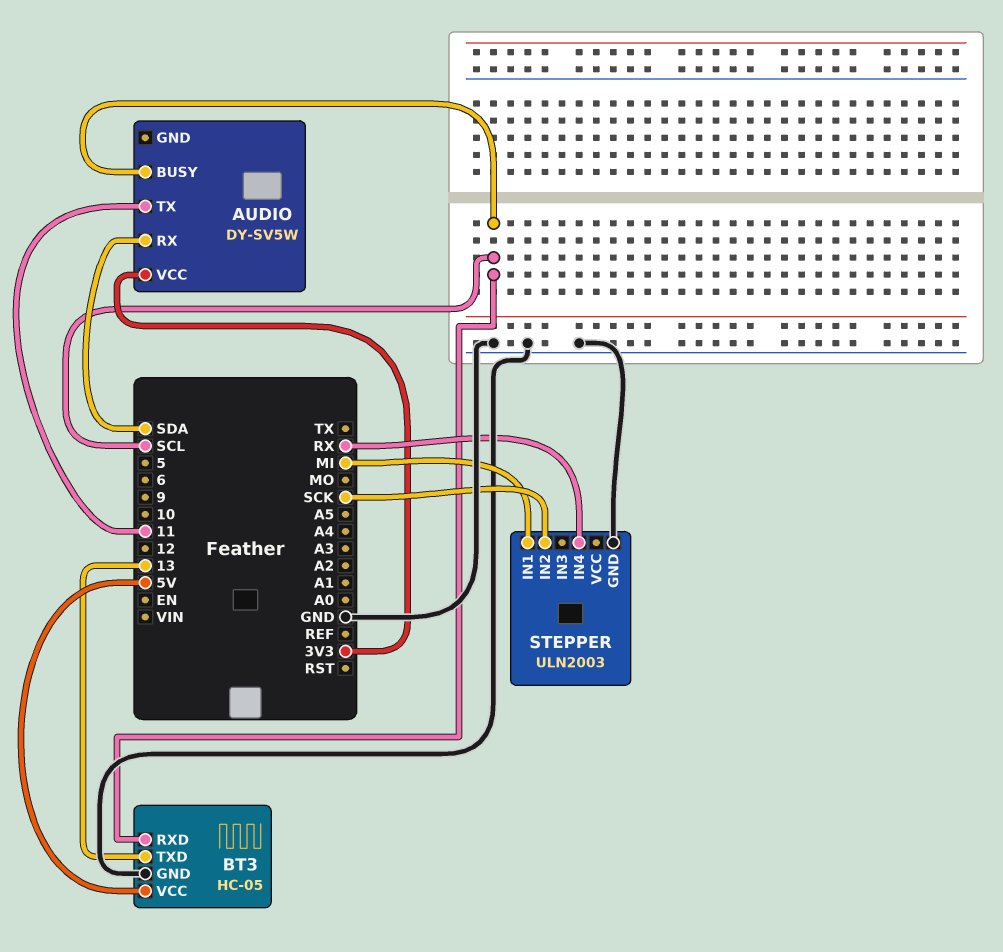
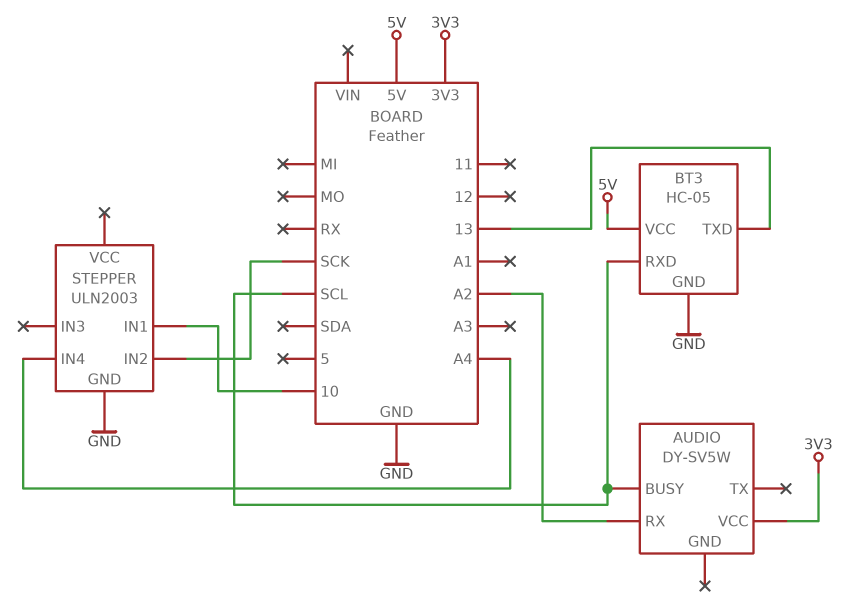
AUDIO pin RX: SDA -> A2
AUDIO pin TX: 11 -> none
STEPPER pin IN1: MI -> 10
STEPPER pin IN4: RX -> A4

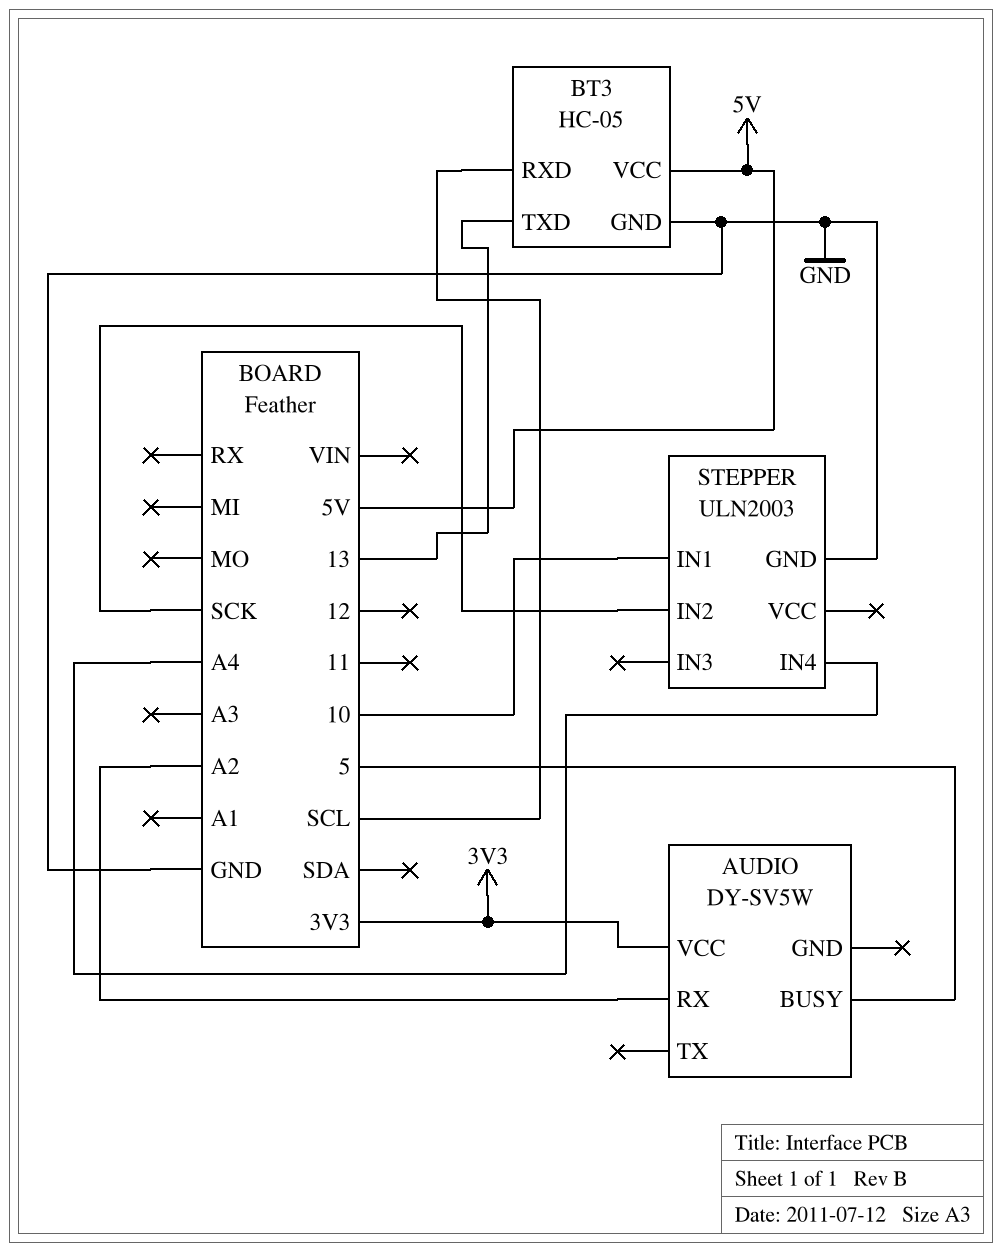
AUDIO pin BUSY: SCL -> 5

